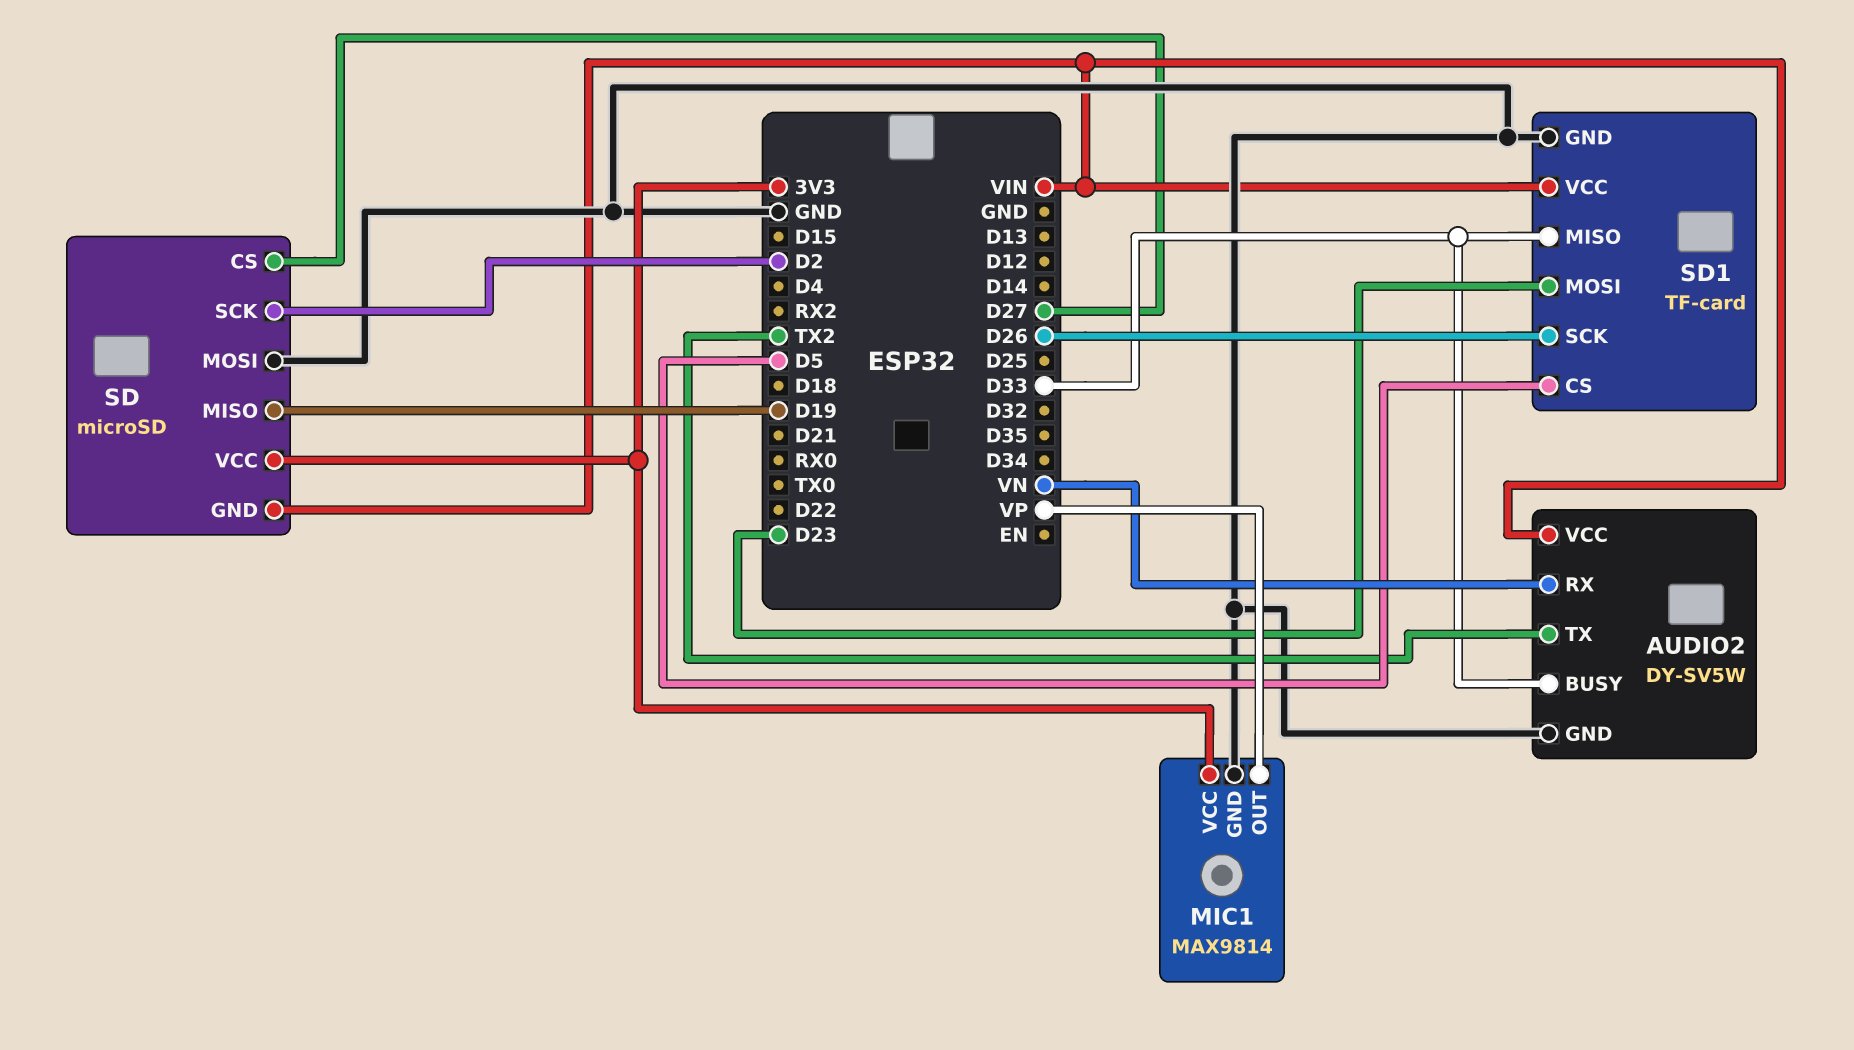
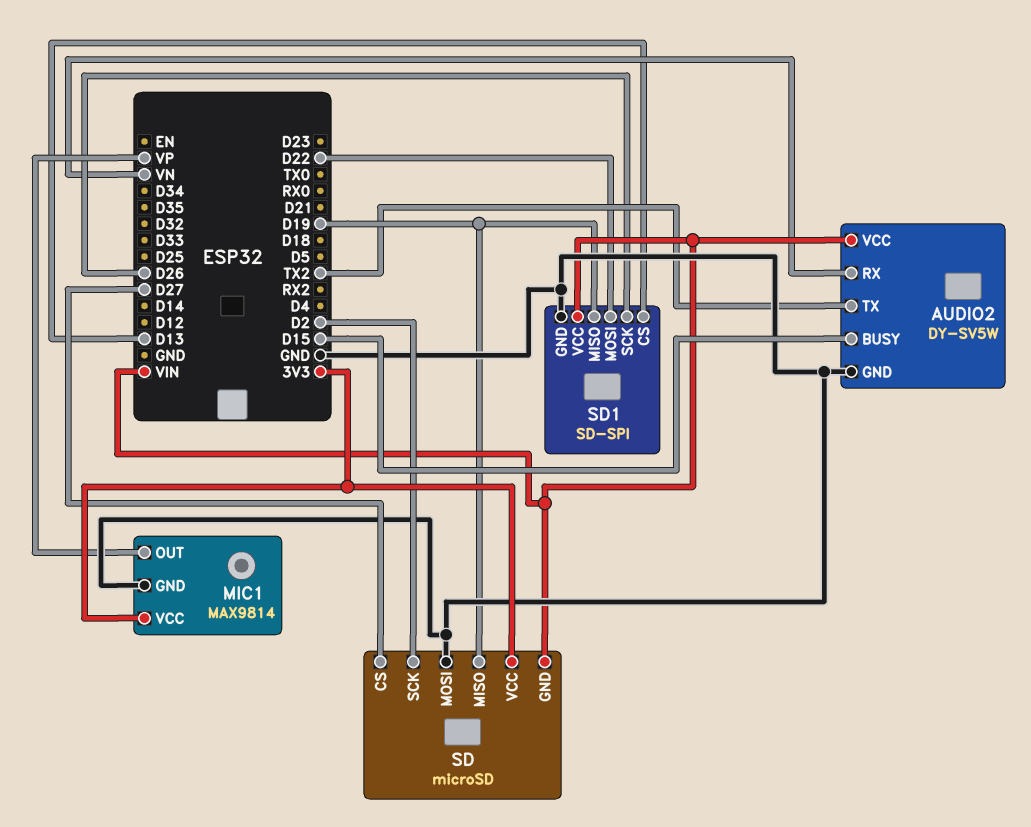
AUDIO2 pin BUSY: D33 -> D15
SD1: TF-card -> SD-SPI
SD1 pin CS: D5 -> D13
SD1 pin MISO: D33 -> D19
SD1 pin MOSI: D23 -> D22

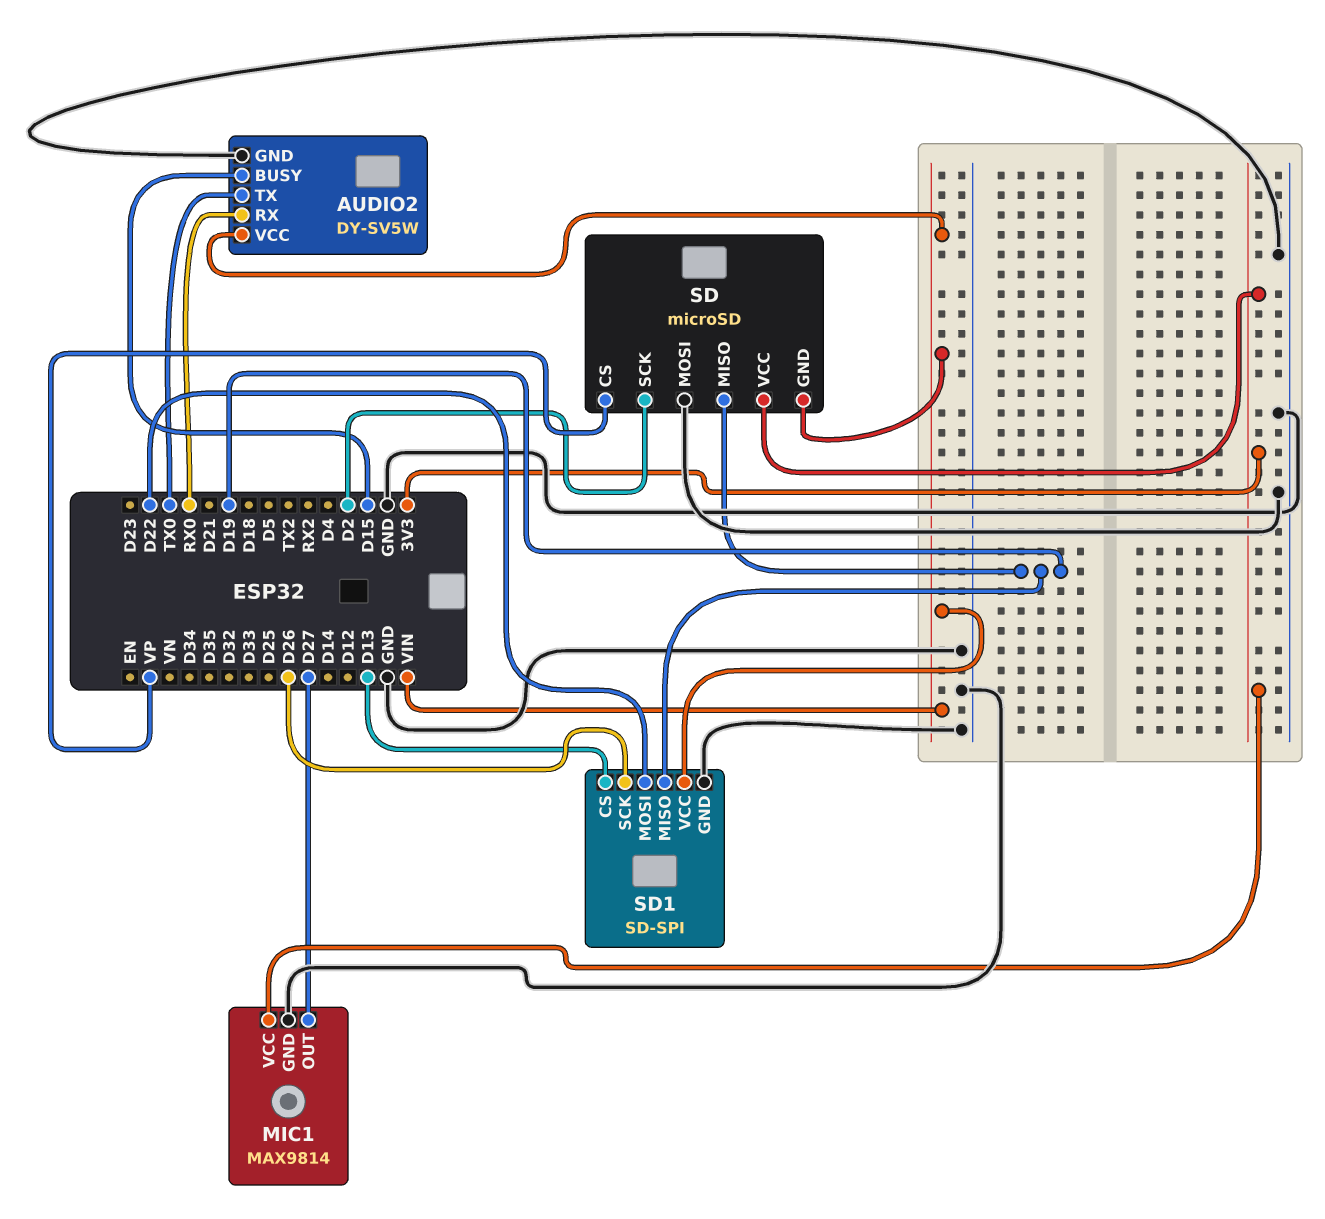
AUDIO2 pin RX: VN -> RX0
AUDIO2 pin TX: TX2 -> TX0
MIC1 pin OUT: VP -> D27
SD pin CS: D27 -> VP

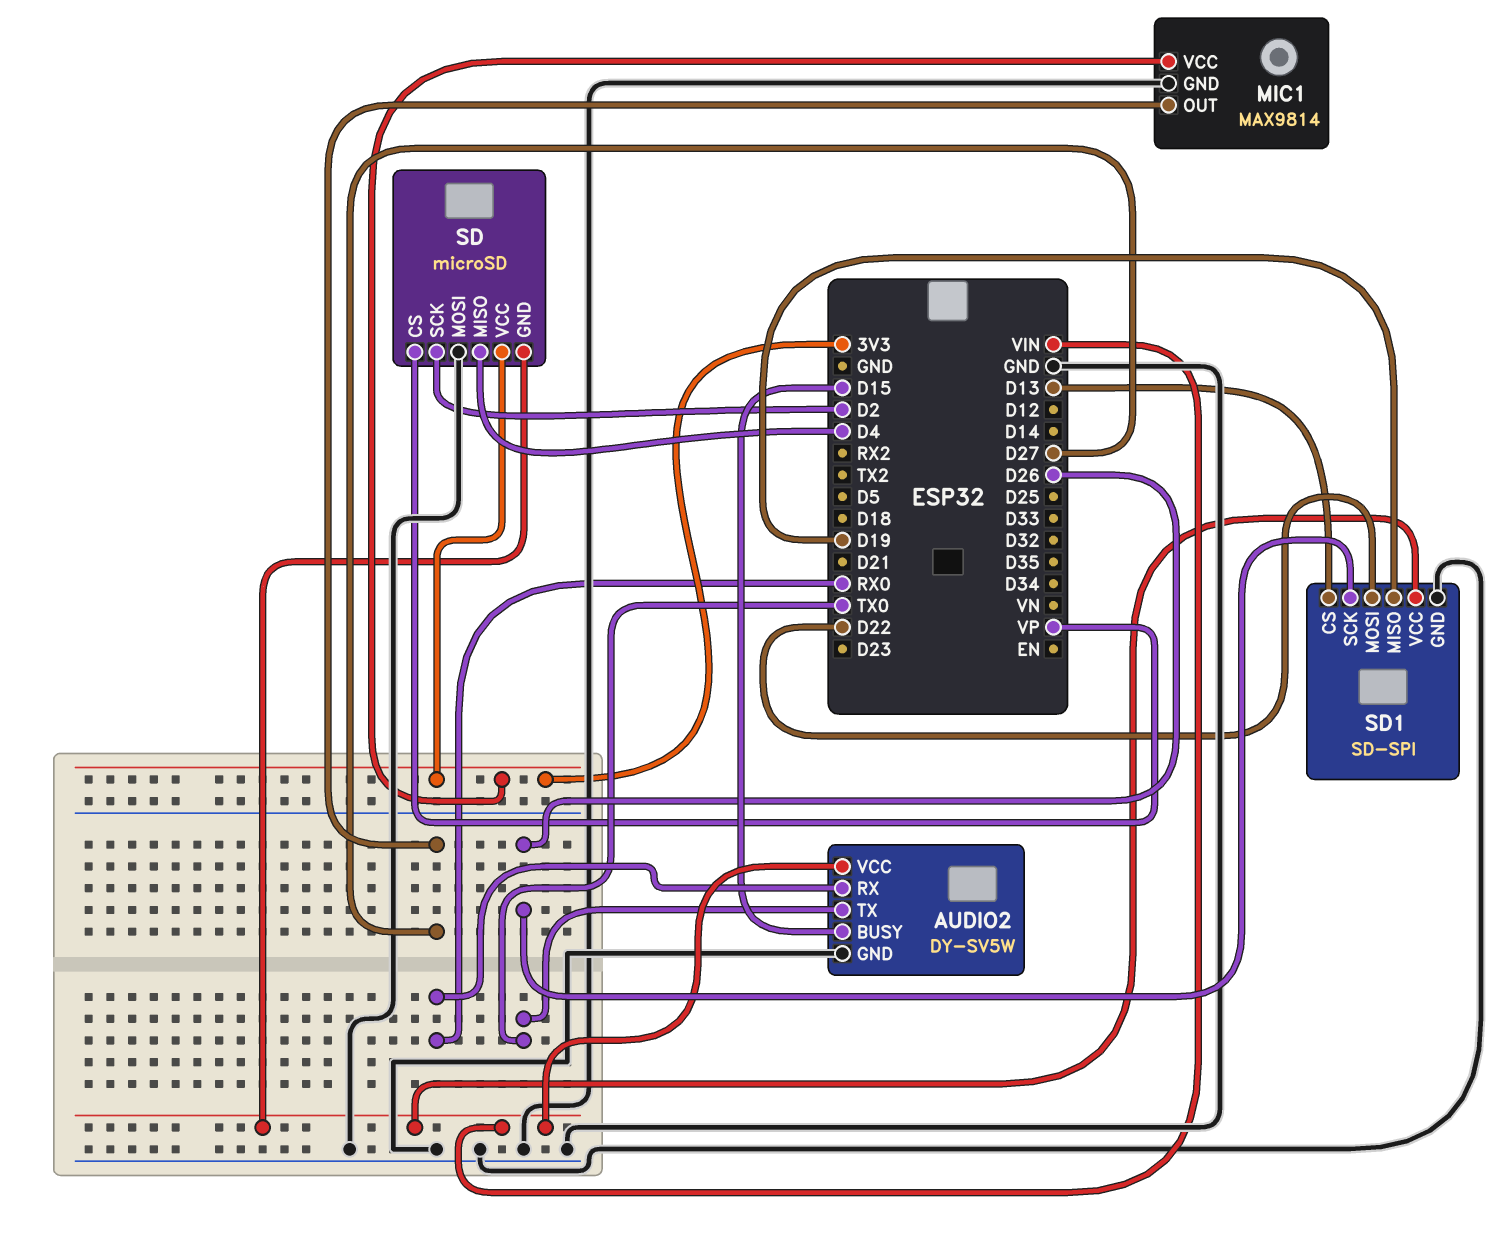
SD pin MISO: D19 -> D4

